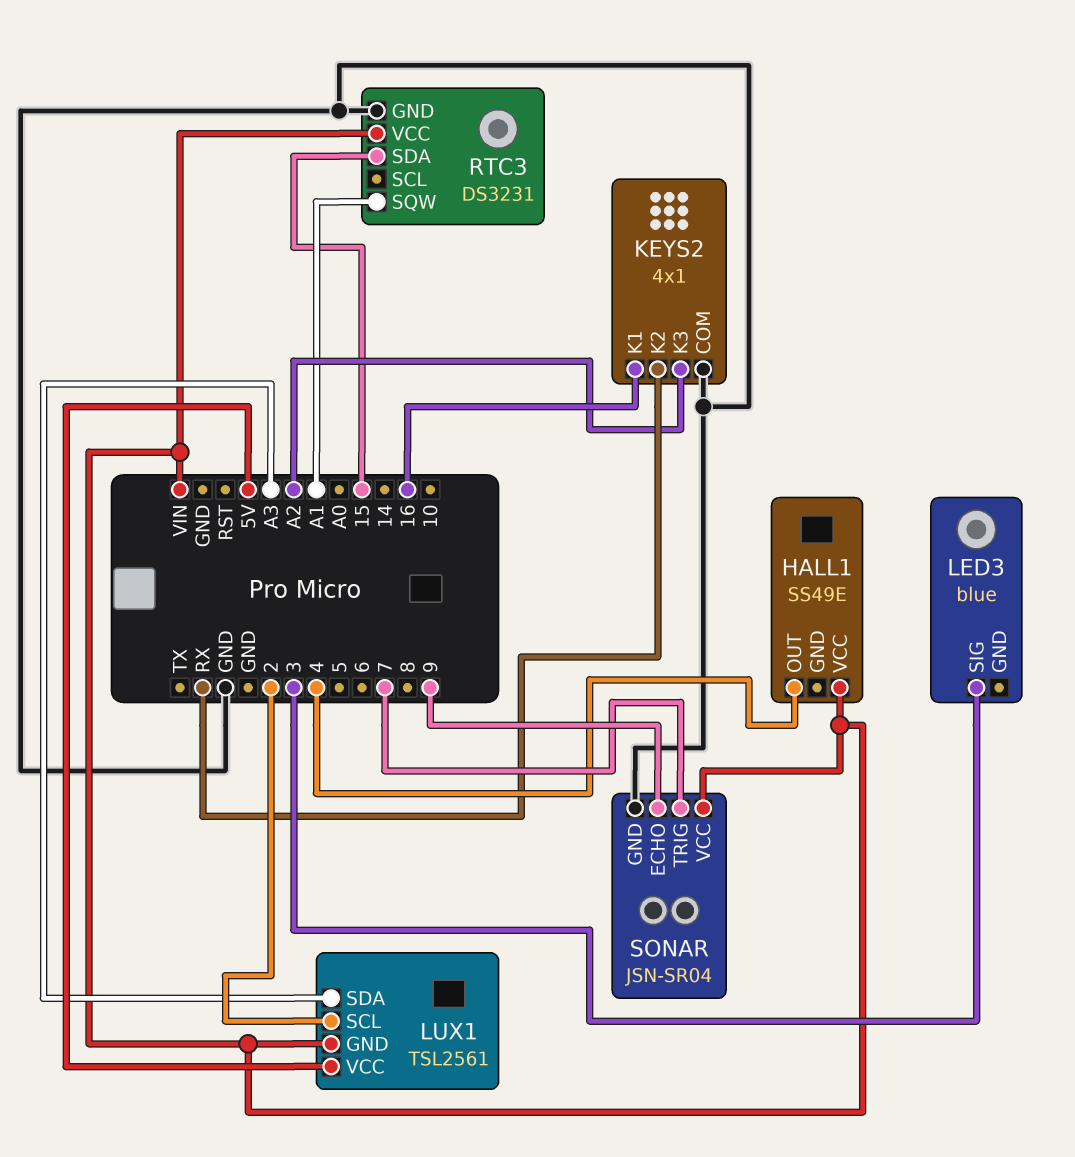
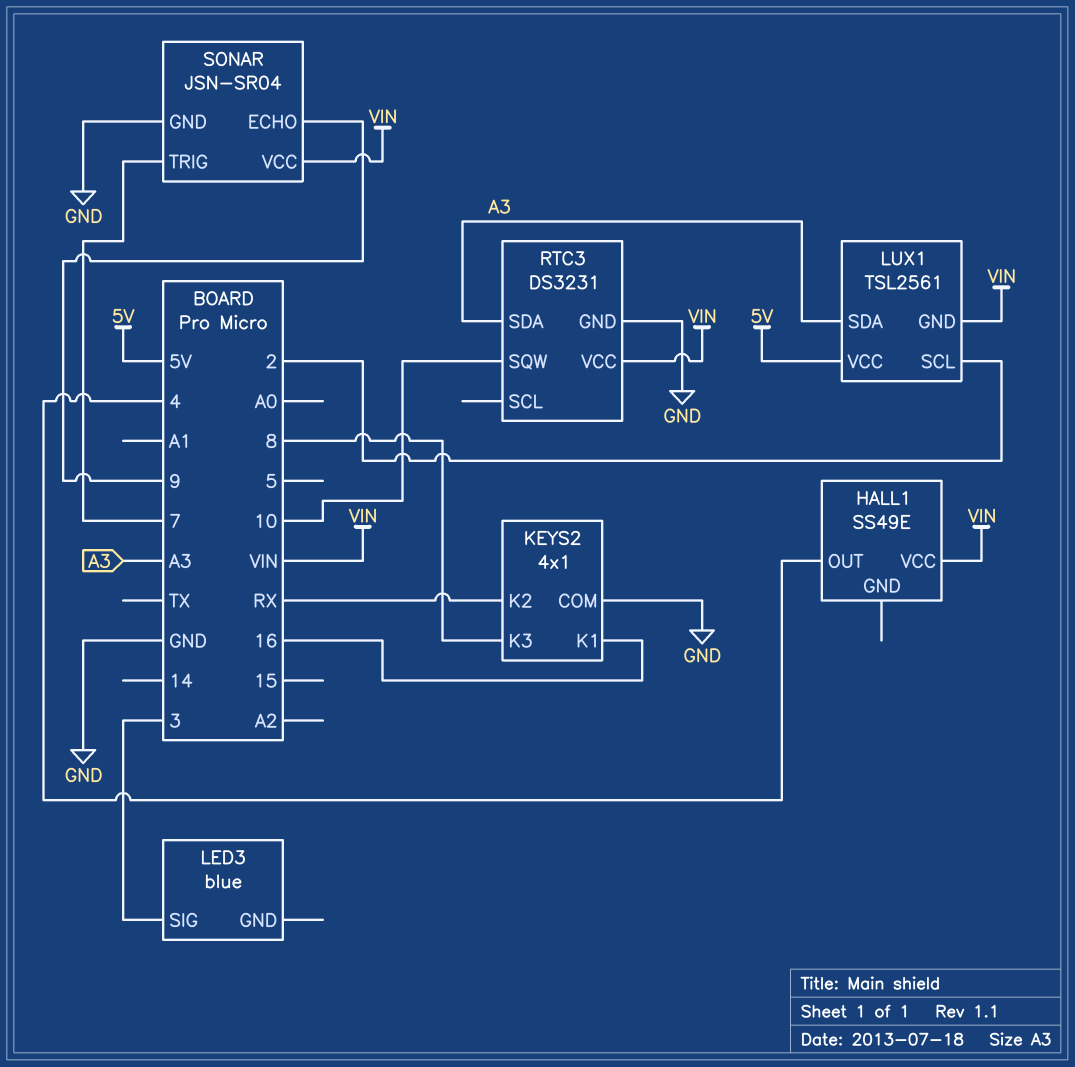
KEYS2 pin K3: A2 -> 8
RTC3 pin SDA: 15 -> A3
RTC3 pin SQW: A1 -> 10

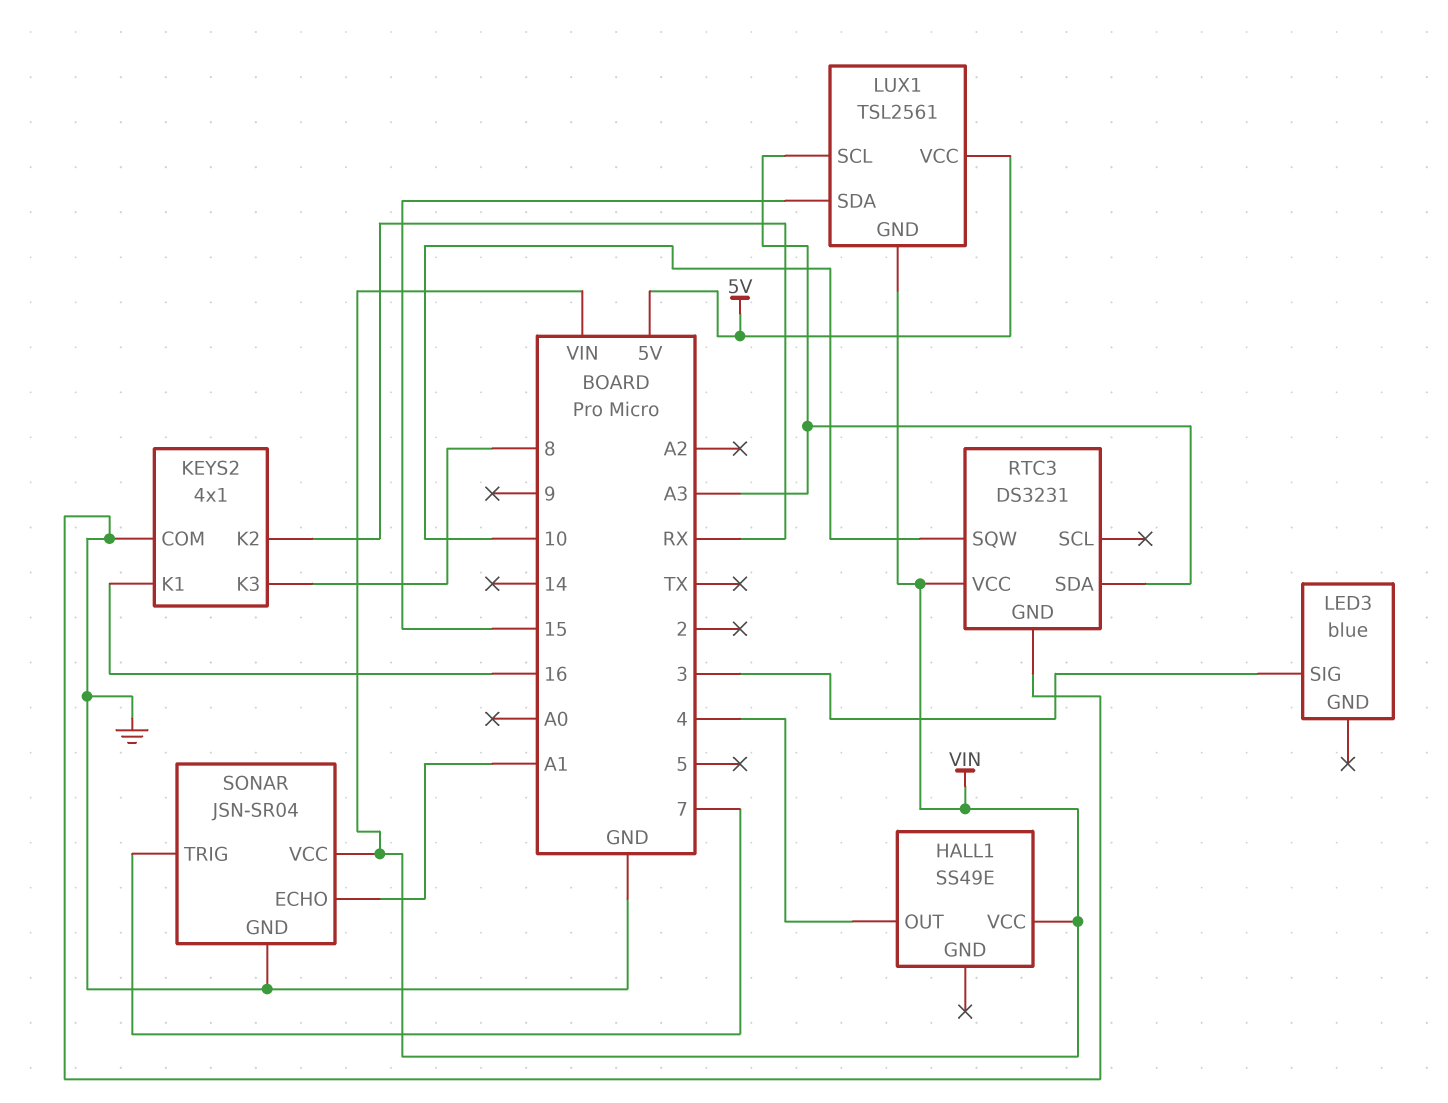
LUX1 pin SCL: 2 -> A3
LUX1 pin SDA: A3 -> 15
SONAR pin ECHO: 9 -> A1

